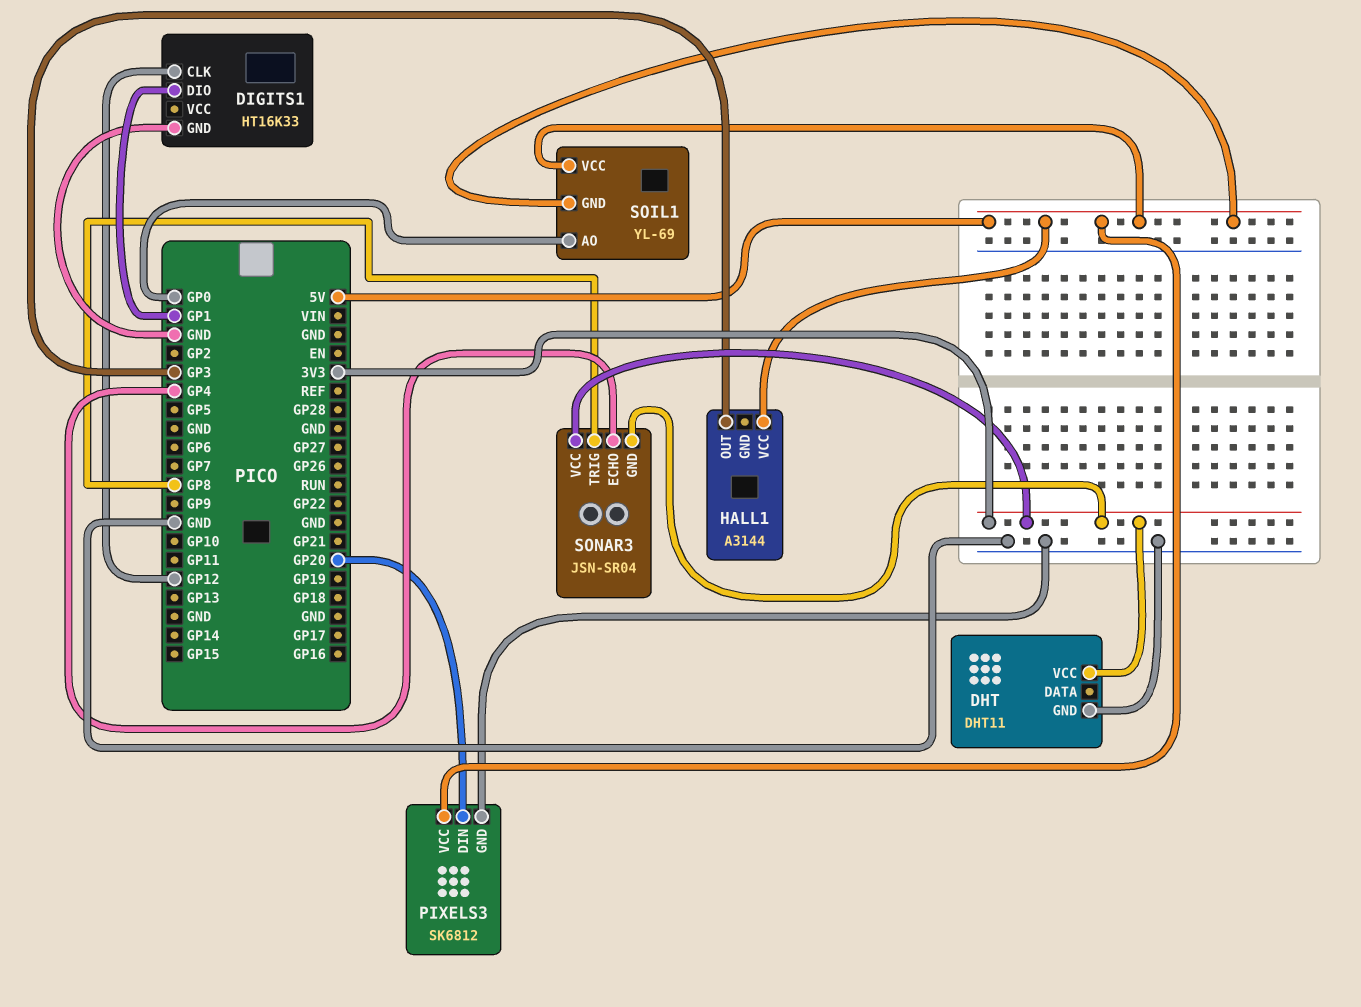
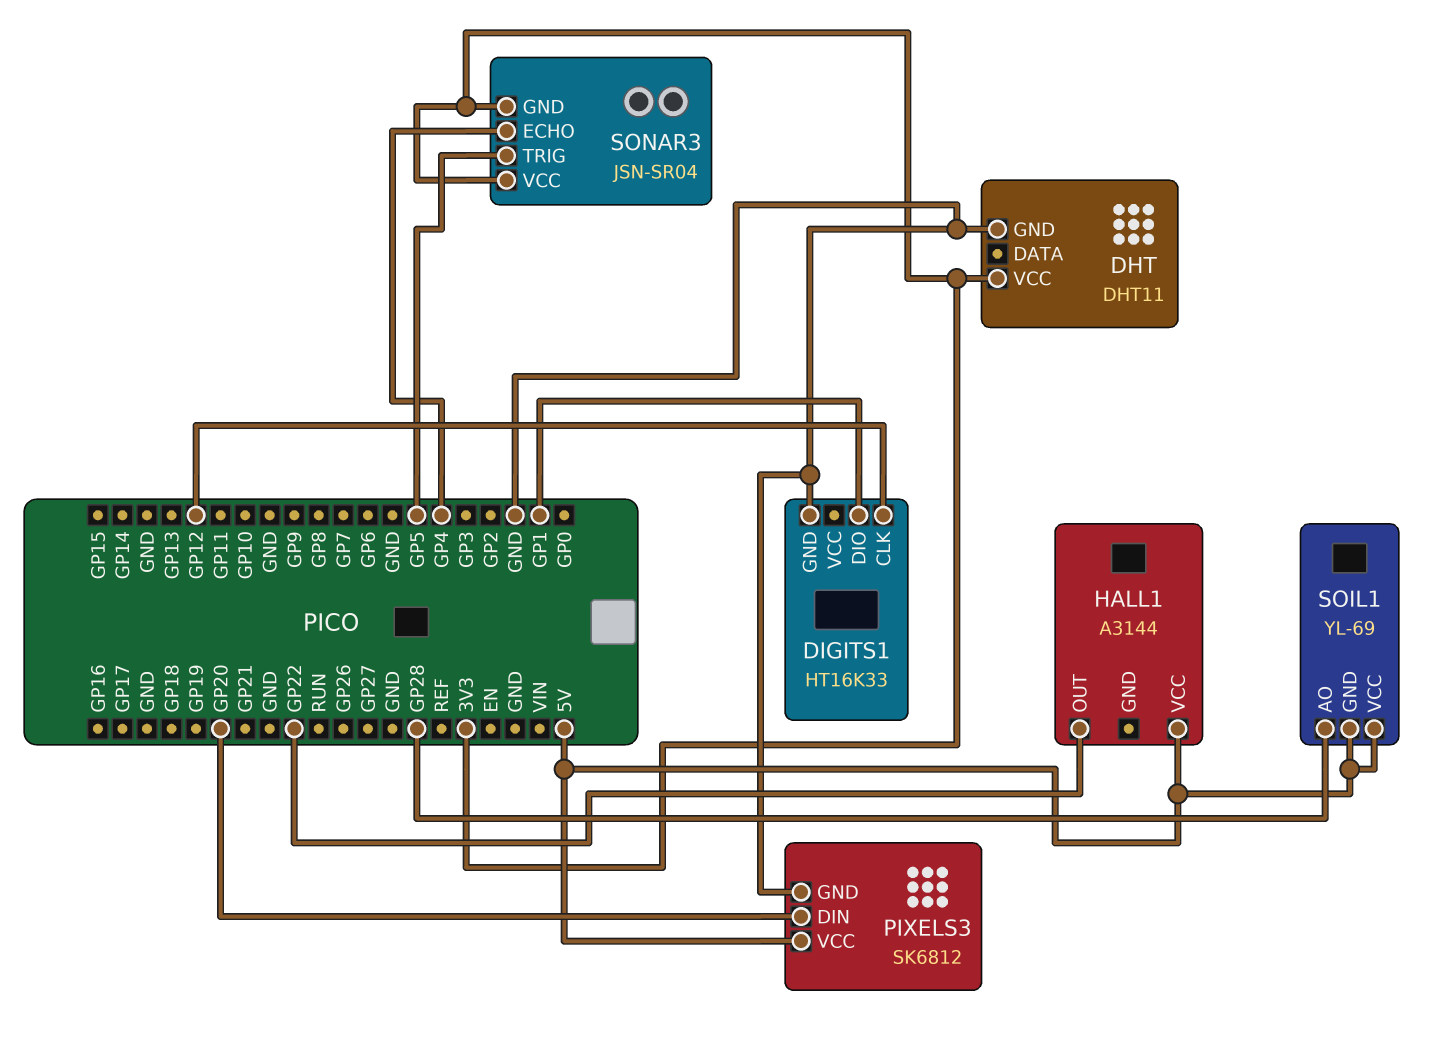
HALL1 pin OUT: GP3 -> GP22
SOIL1 pin AO: GP0 -> GP28
SONAR3 pin TRIG: GP8 -> GP5

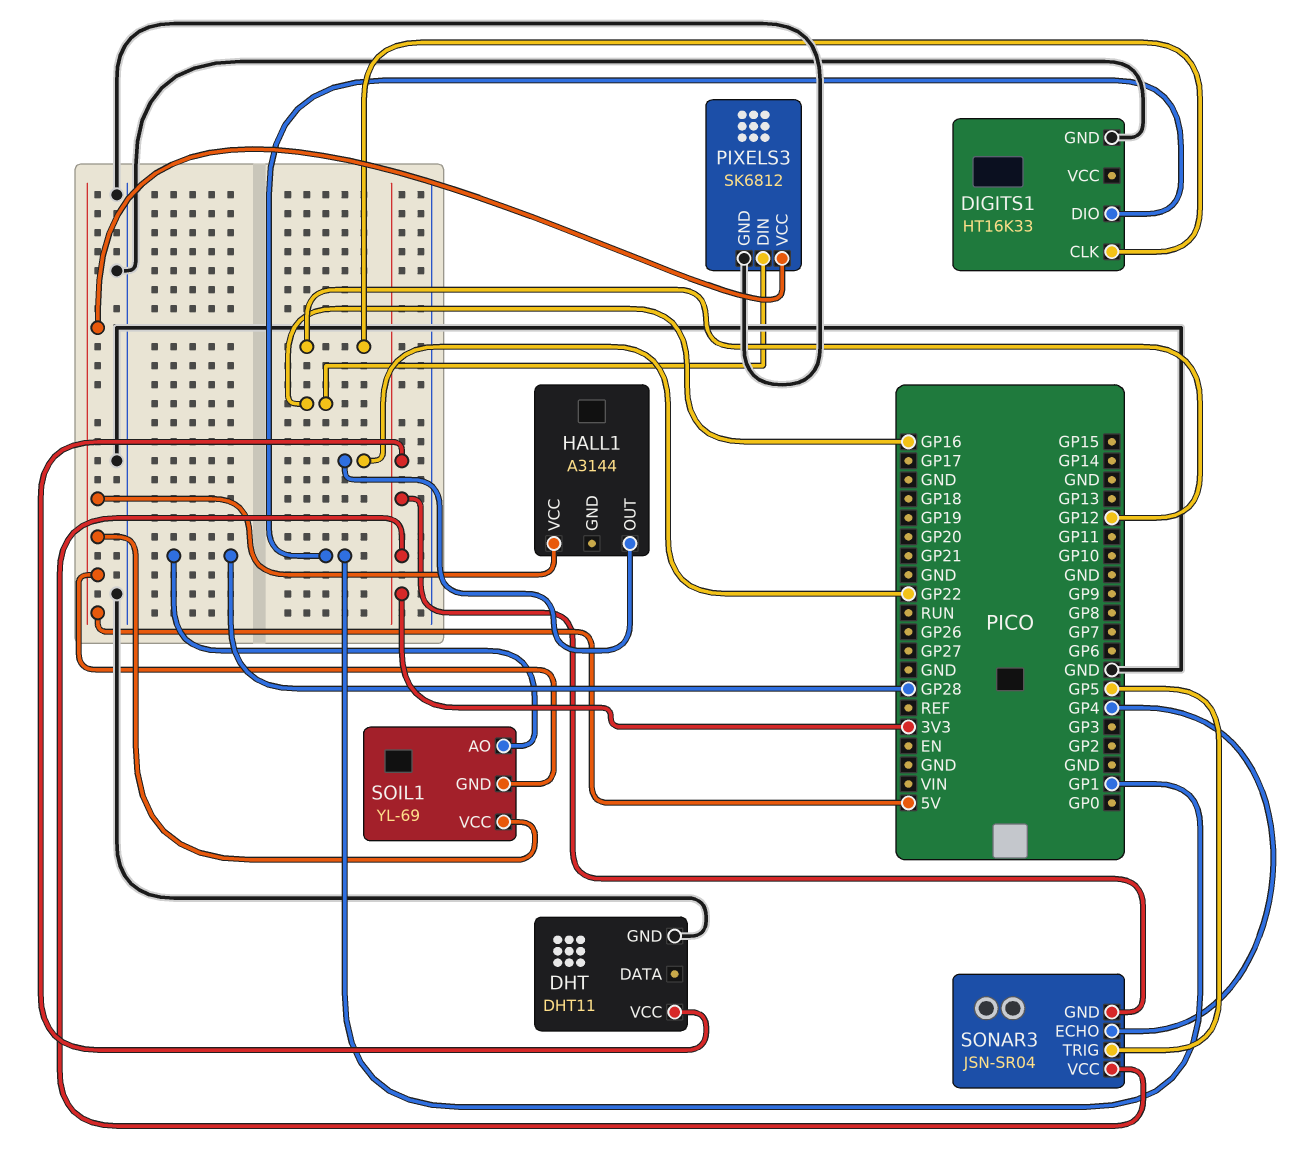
PIXELS3 pin DIN: GP20 -> GP16

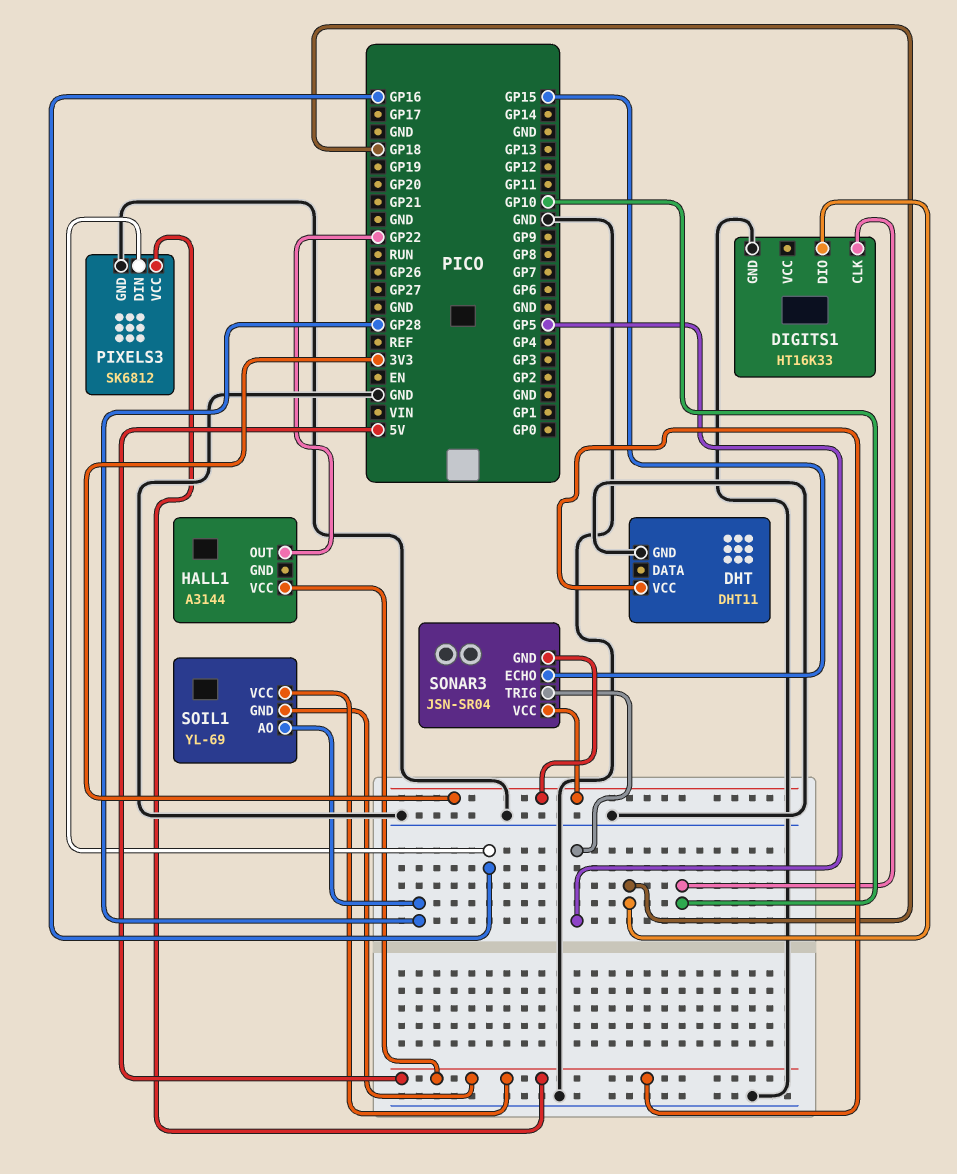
DHT pin VCC: 3V3 -> 5V
DIGITS1 pin CLK: GP12 -> GP10
DIGITS1 pin DIO: GP1 -> GP18
SONAR3 pin ECHO: GP4 -> GP15

